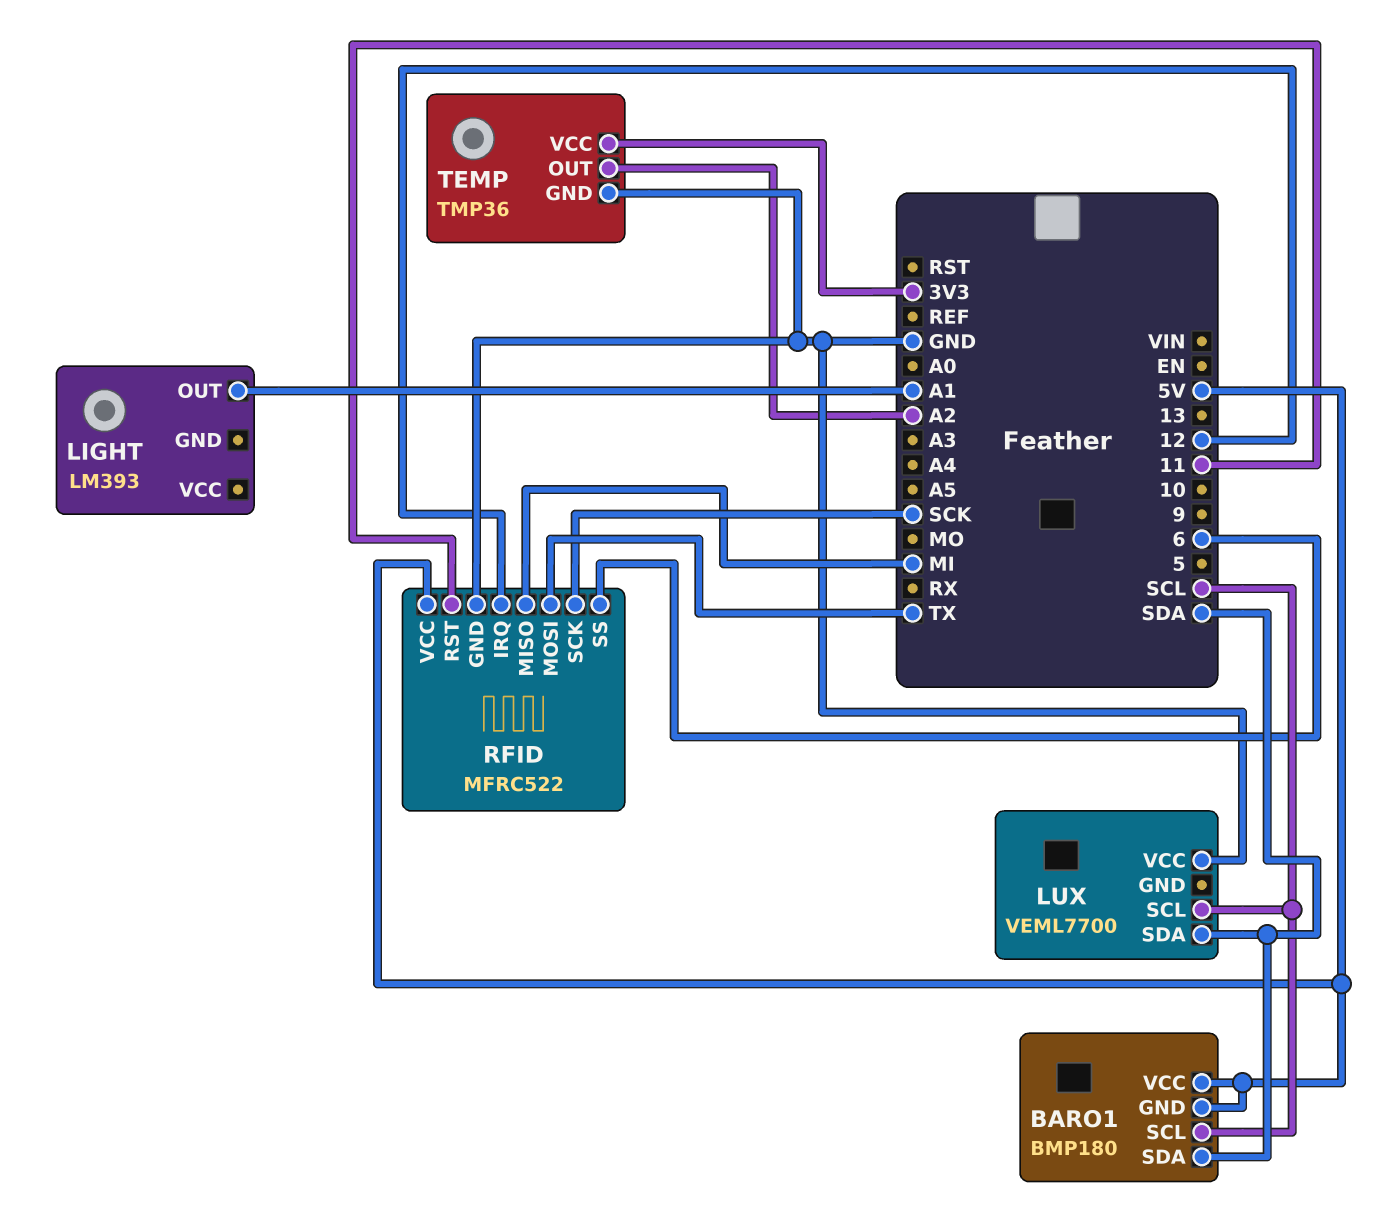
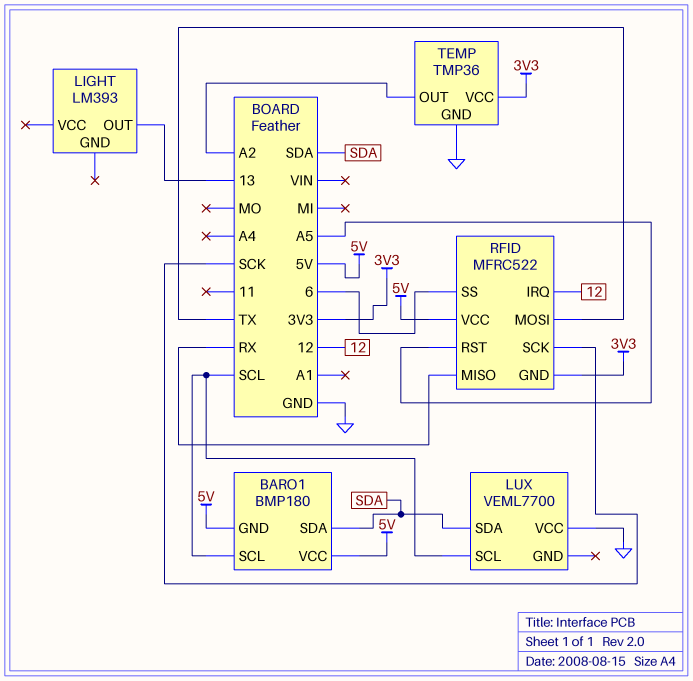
LIGHT pin OUT: A1 -> 13
RFID pin GND: GND -> 3V3
RFID pin MISO: MI -> RX
RFID pin RST: 11 -> A5

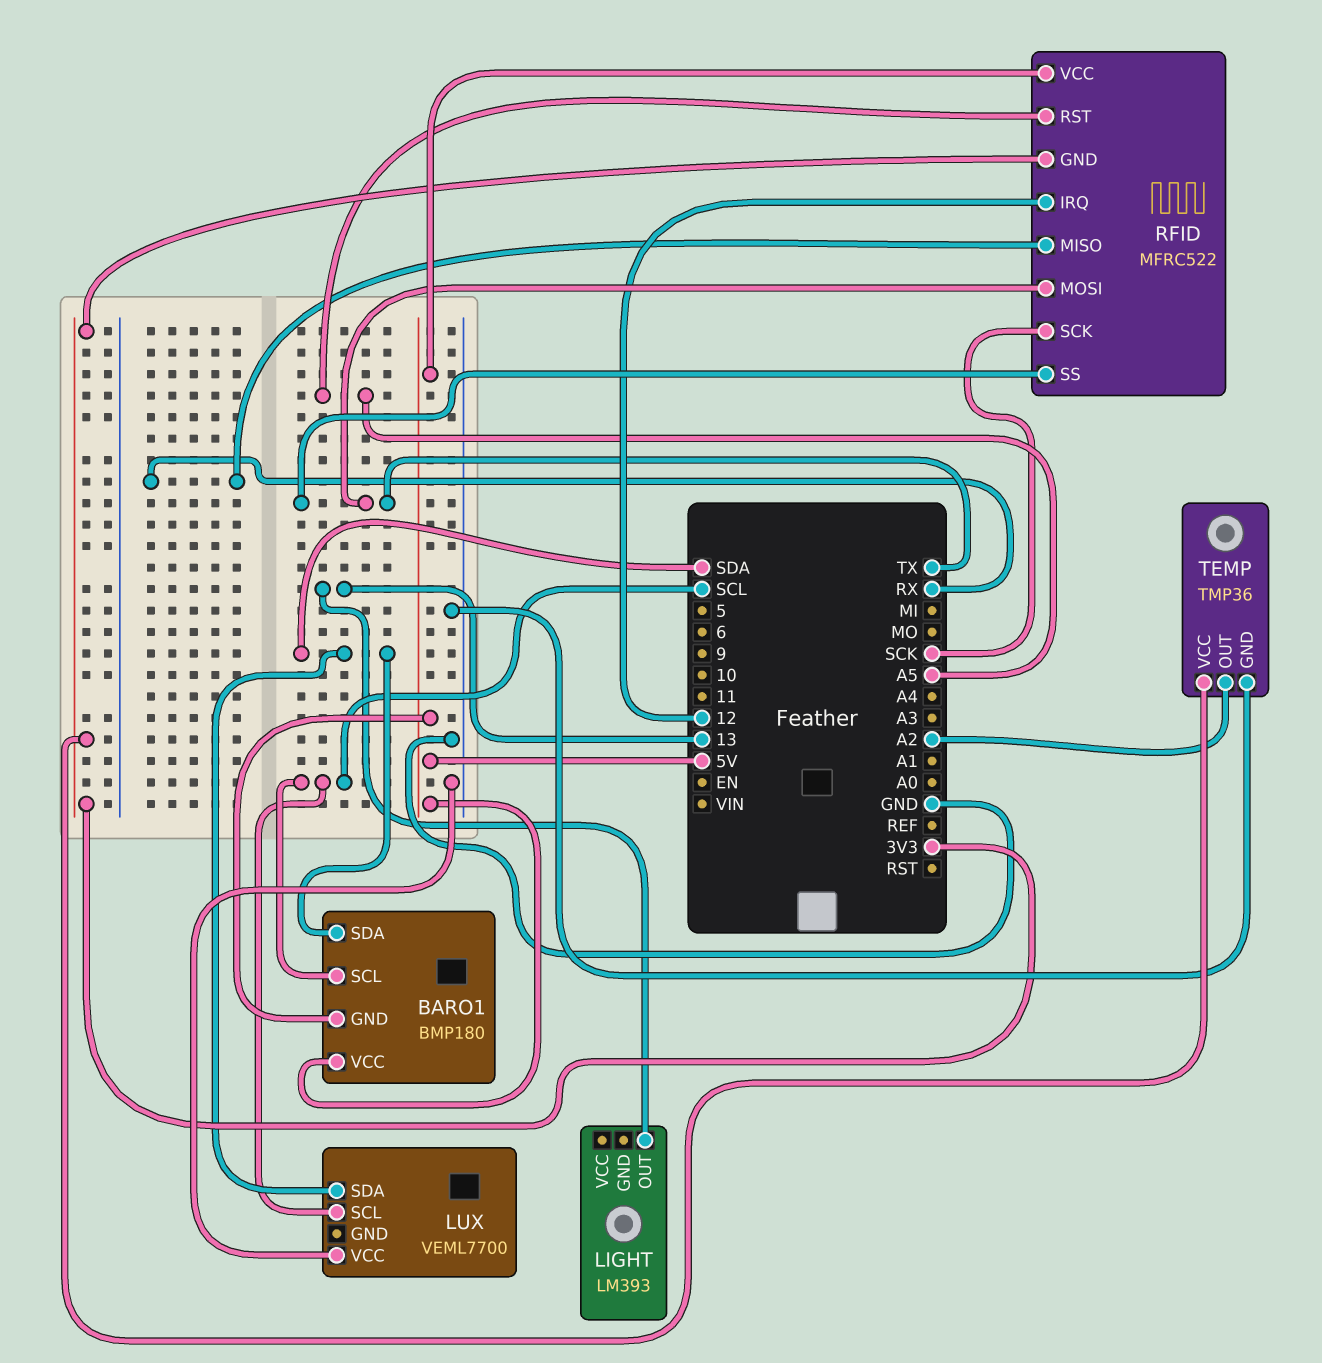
RFID pin SS: 6 -> TX

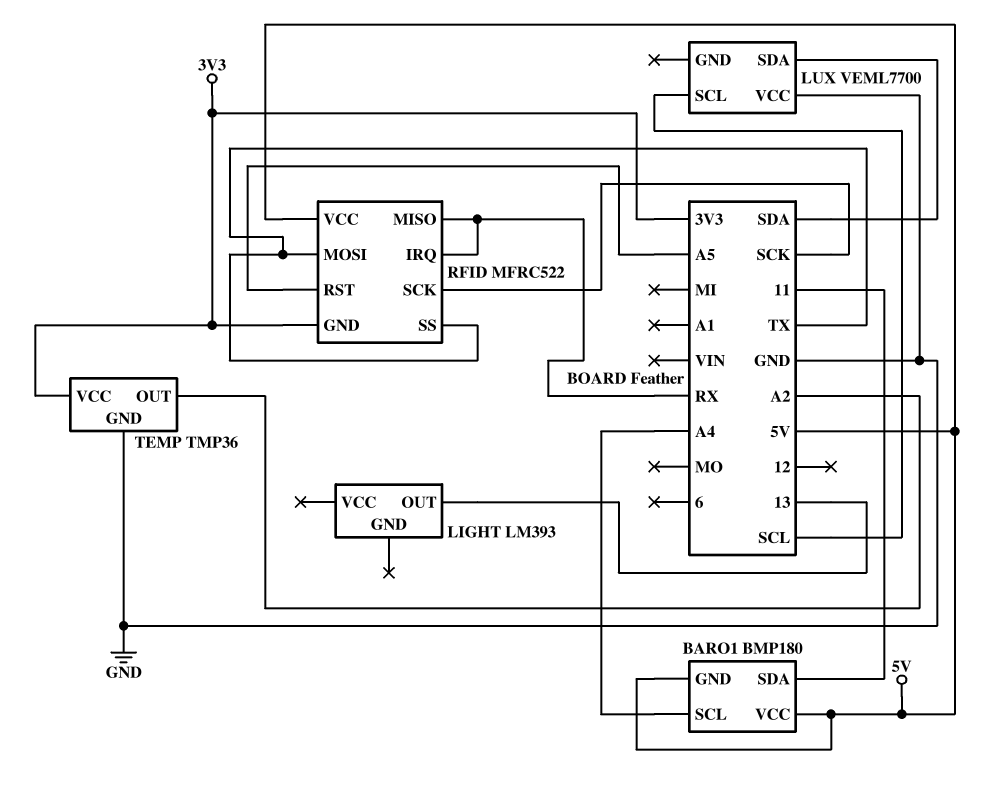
BARO1 pin SCL: SCL -> A4
BARO1 pin SDA: SDA -> 11
RFID pin IRQ: 12 -> RX

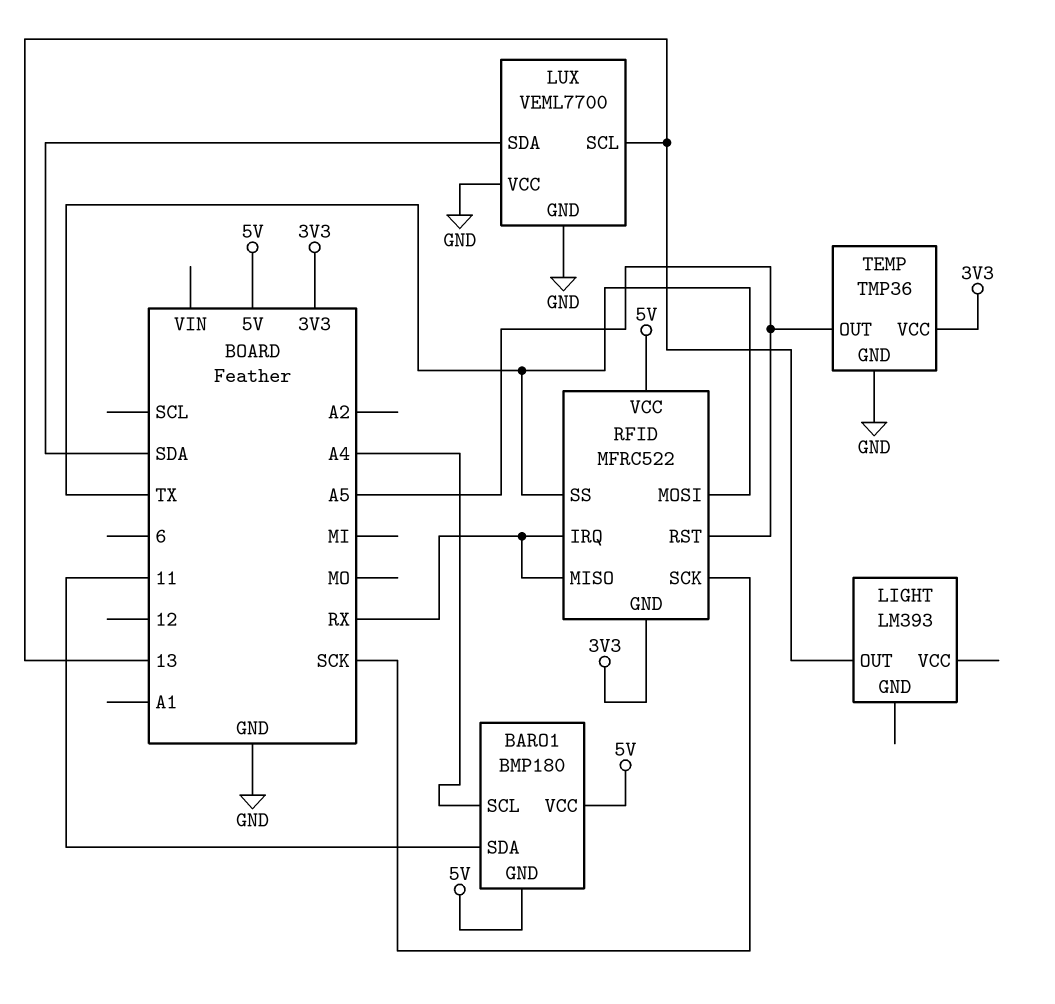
LUX pin GND: none -> GND
LUX pin SCL: SCL -> 13
TEMP pin OUT: A2 -> A5

